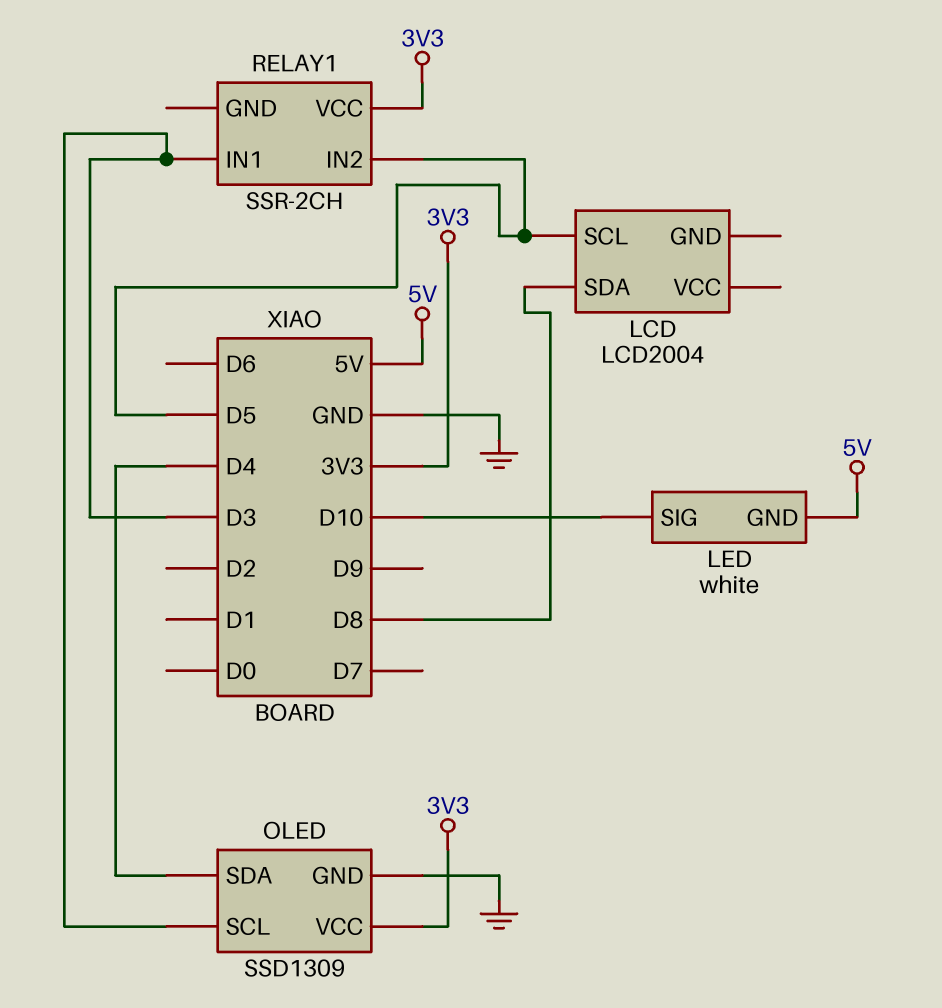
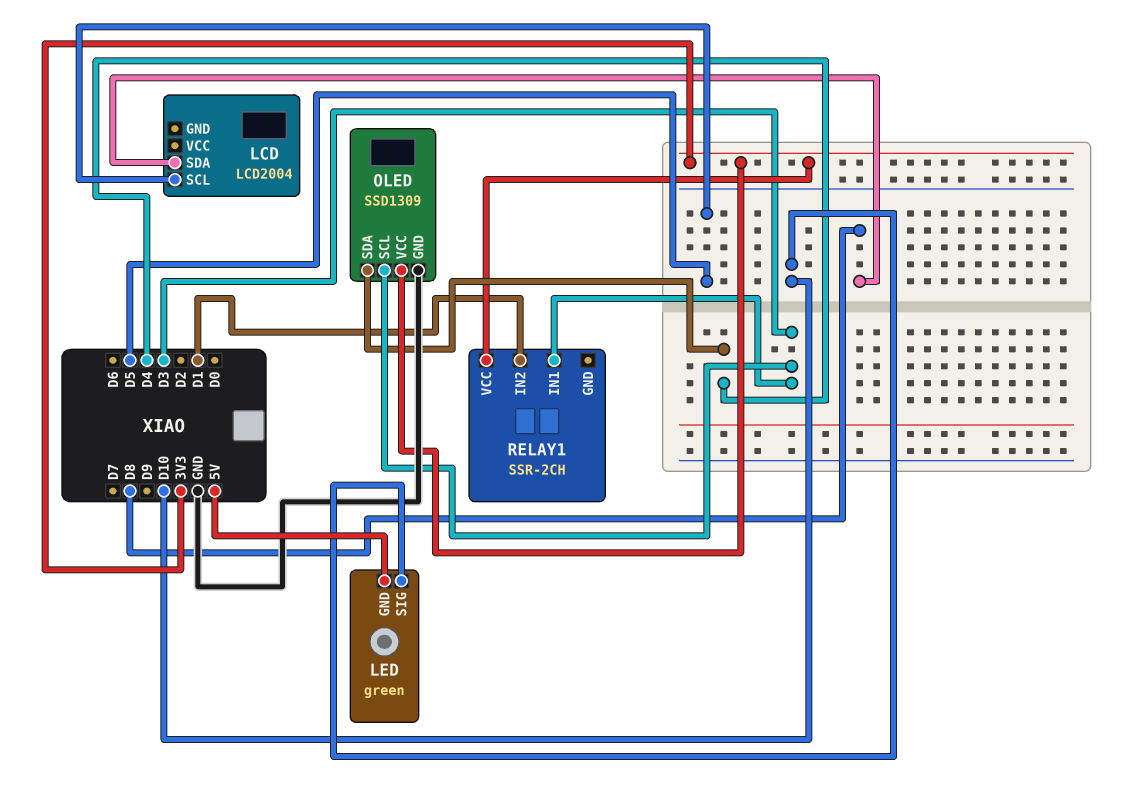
LED: white -> green
RELAY1 pin IN2: D5 -> D1

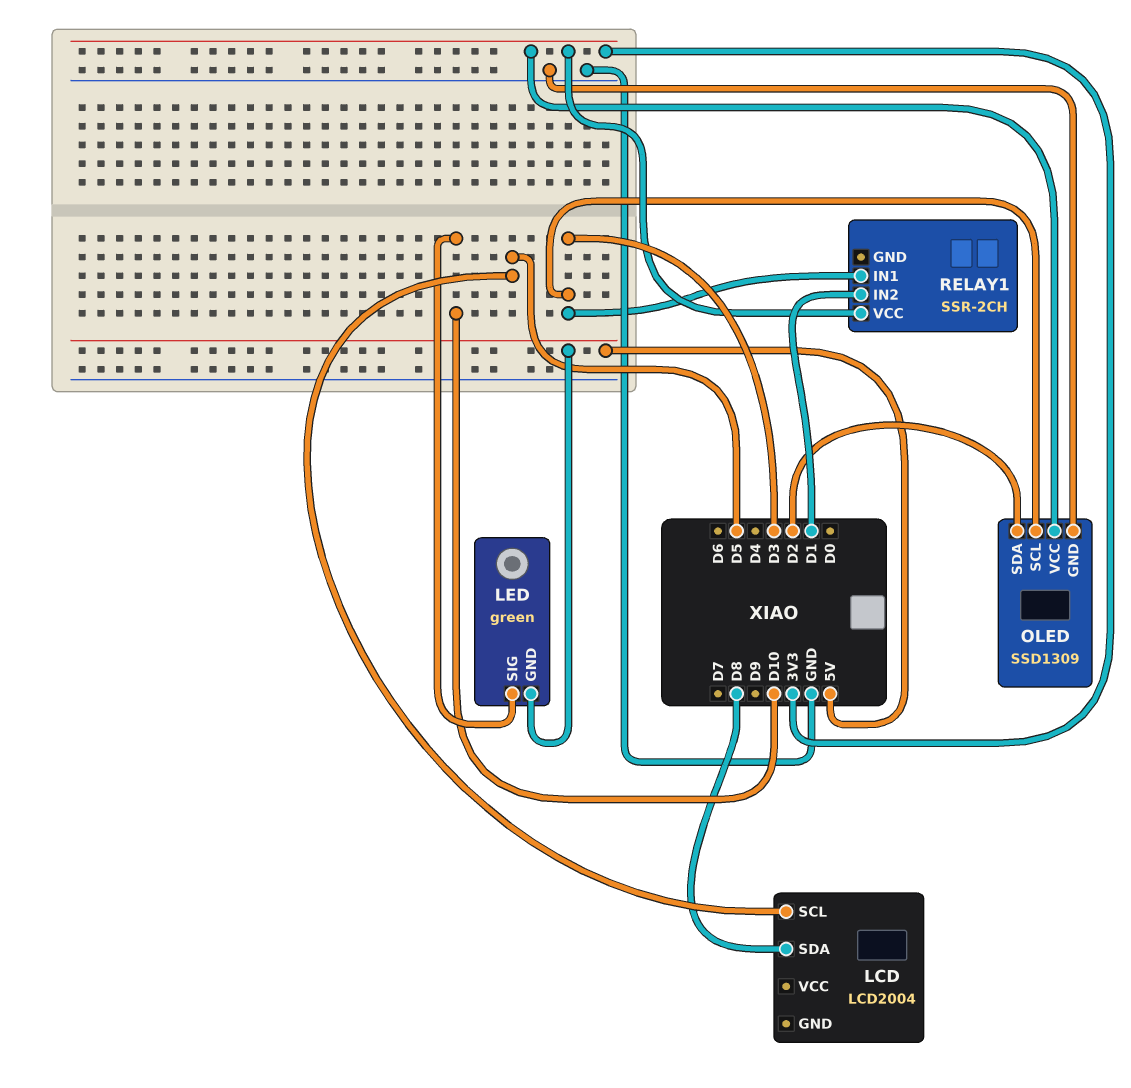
OLED pin SDA: D4 -> D2

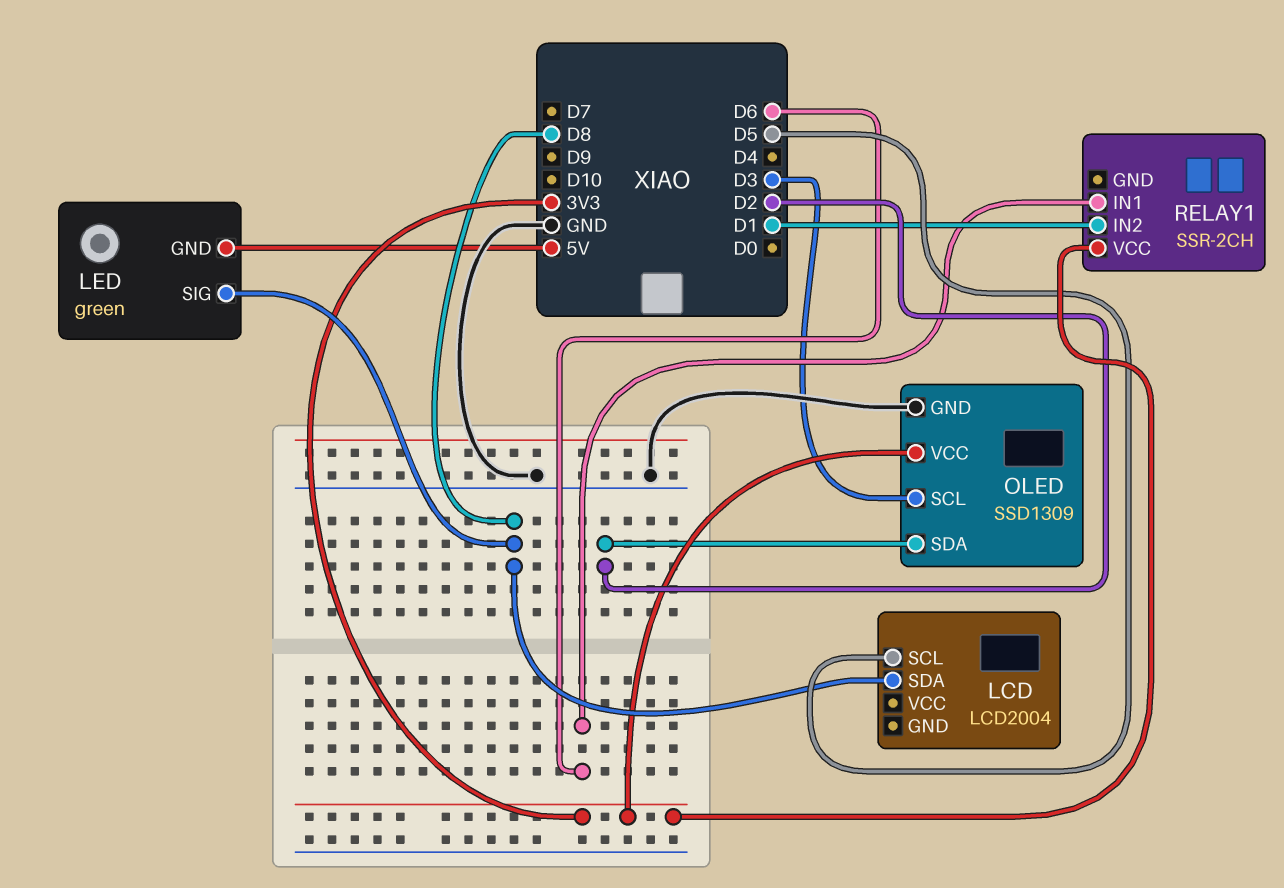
LED pin SIG: D10 -> D8
RELAY1 pin IN1: D3 -> D6

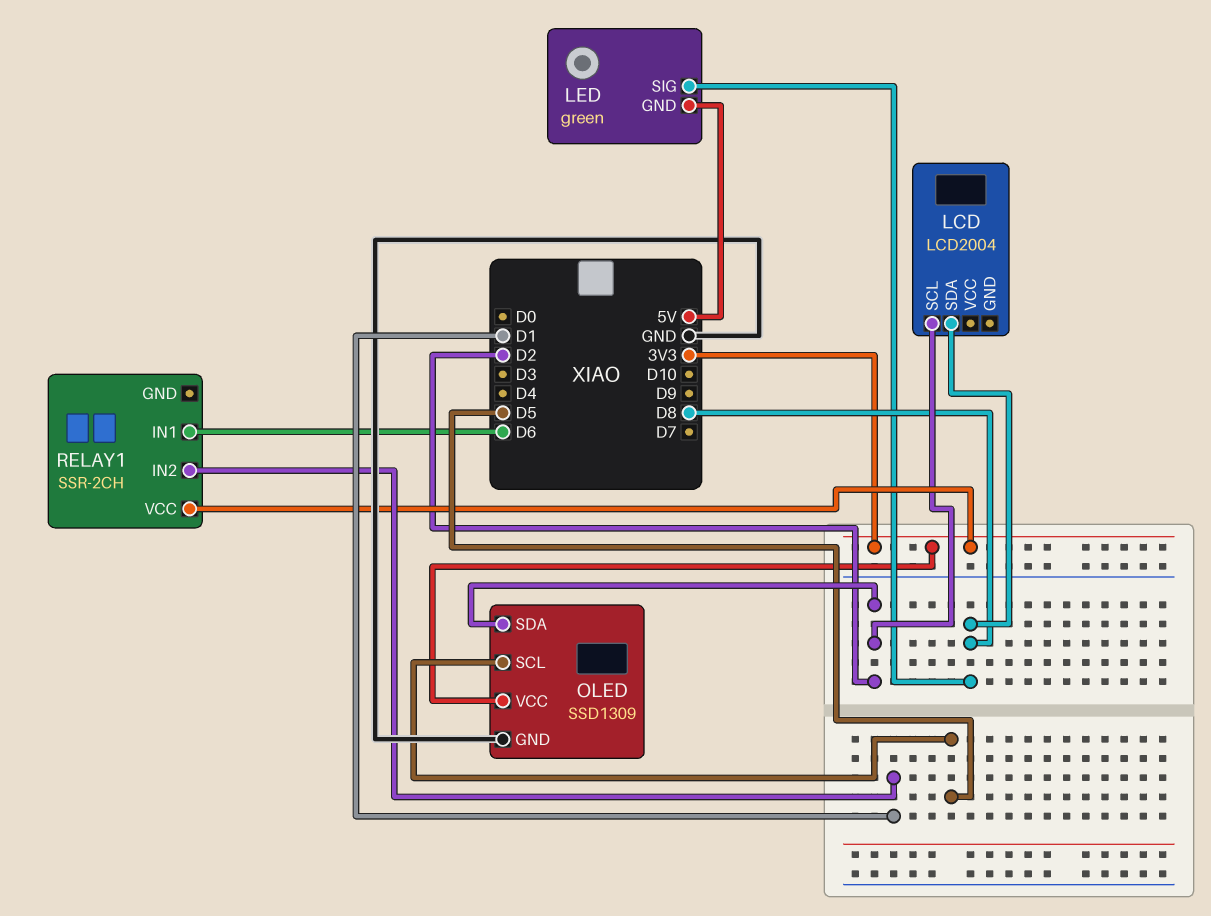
LCD pin SCL: D5 -> D2
OLED pin SCL: D3 -> D5

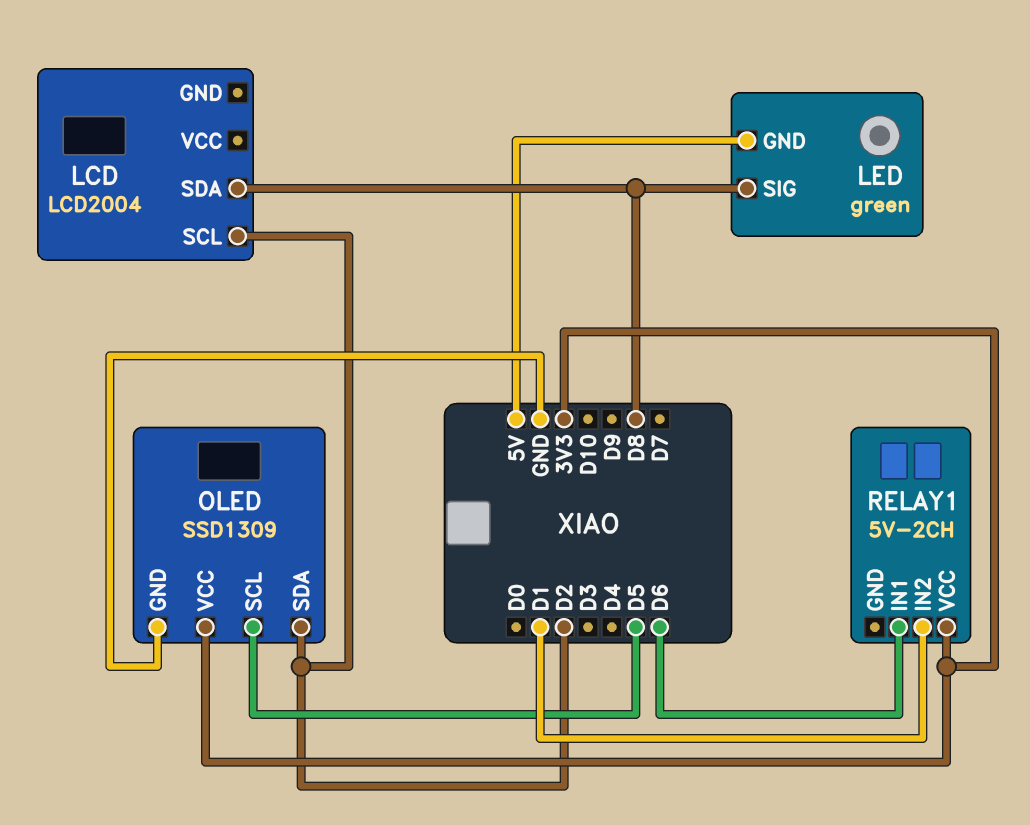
RELAY1: SSR-2CH -> 5V-2CH

